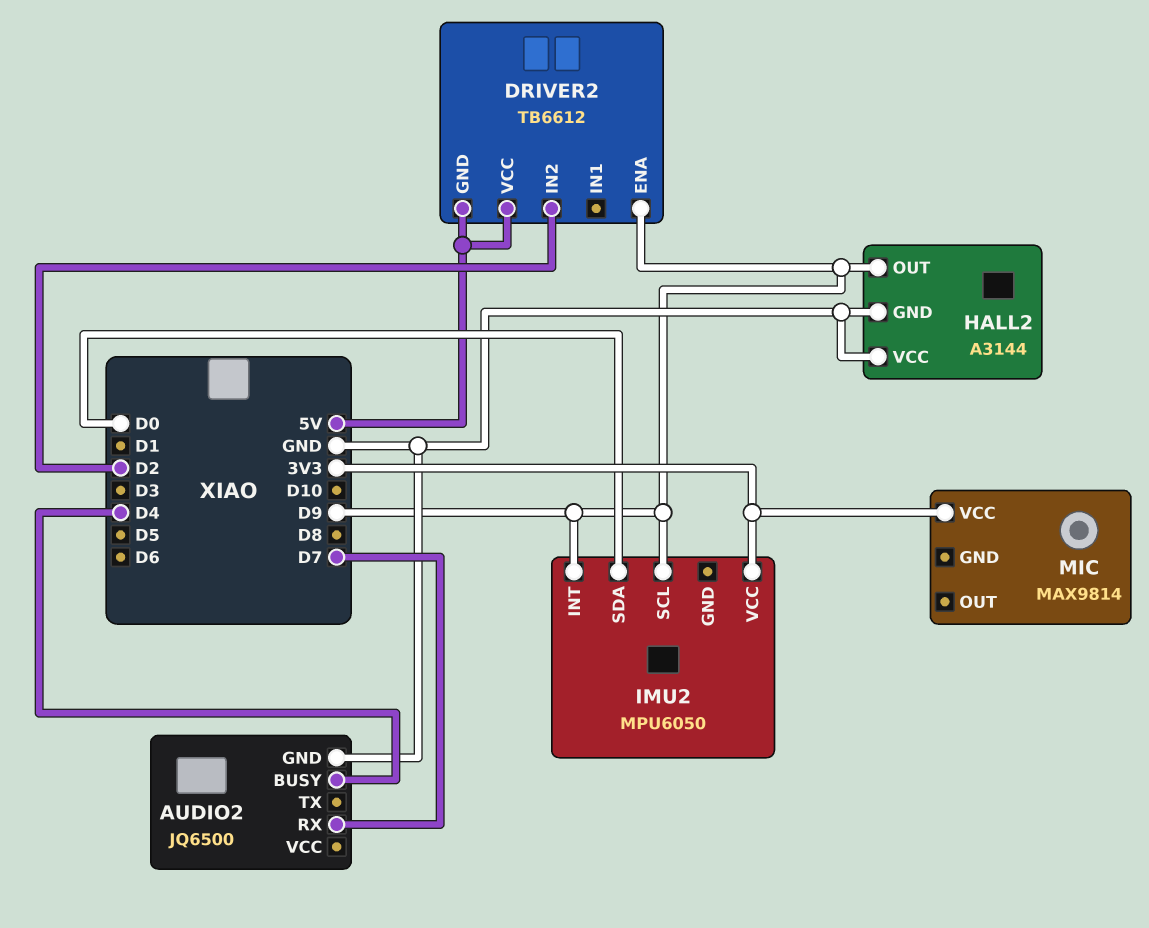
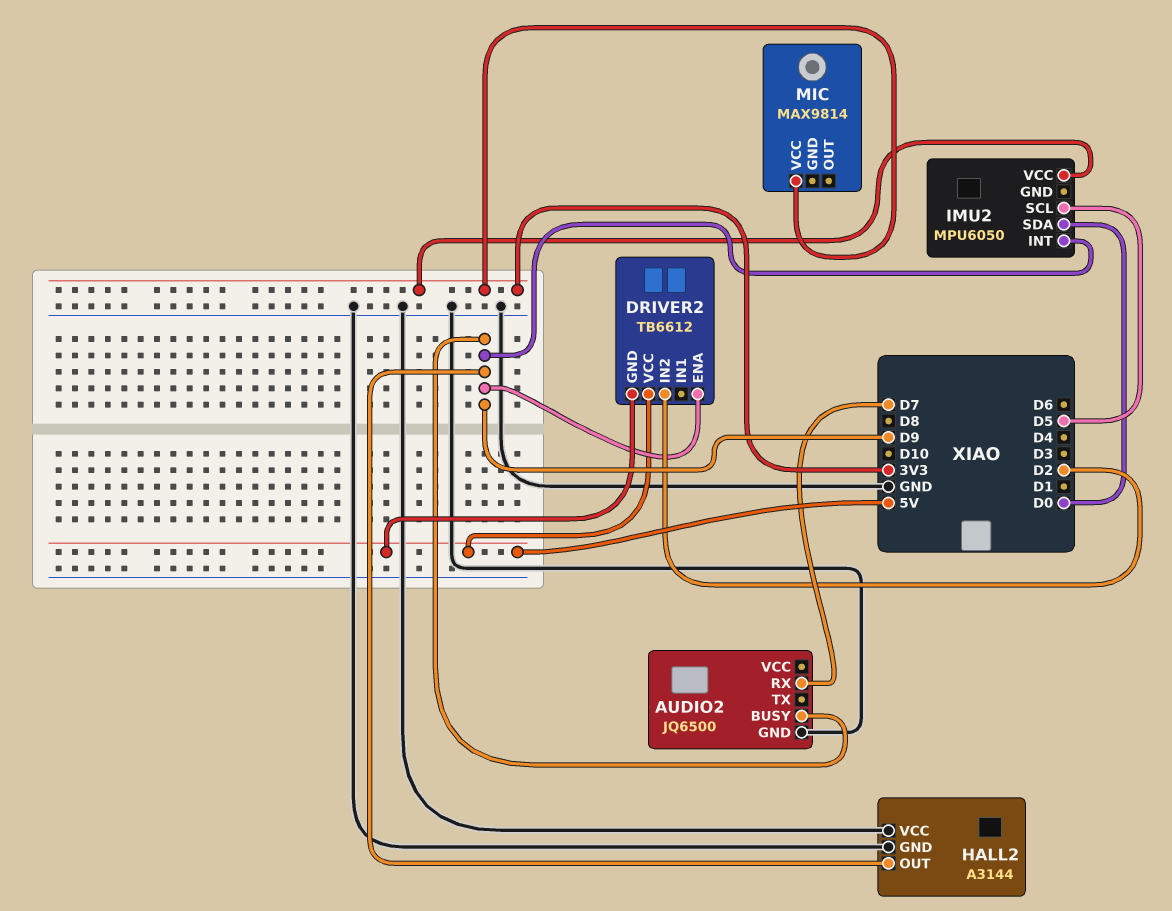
AUDIO2 pin BUSY: D4 -> D9
IMU2 pin SCL: D9 -> D5

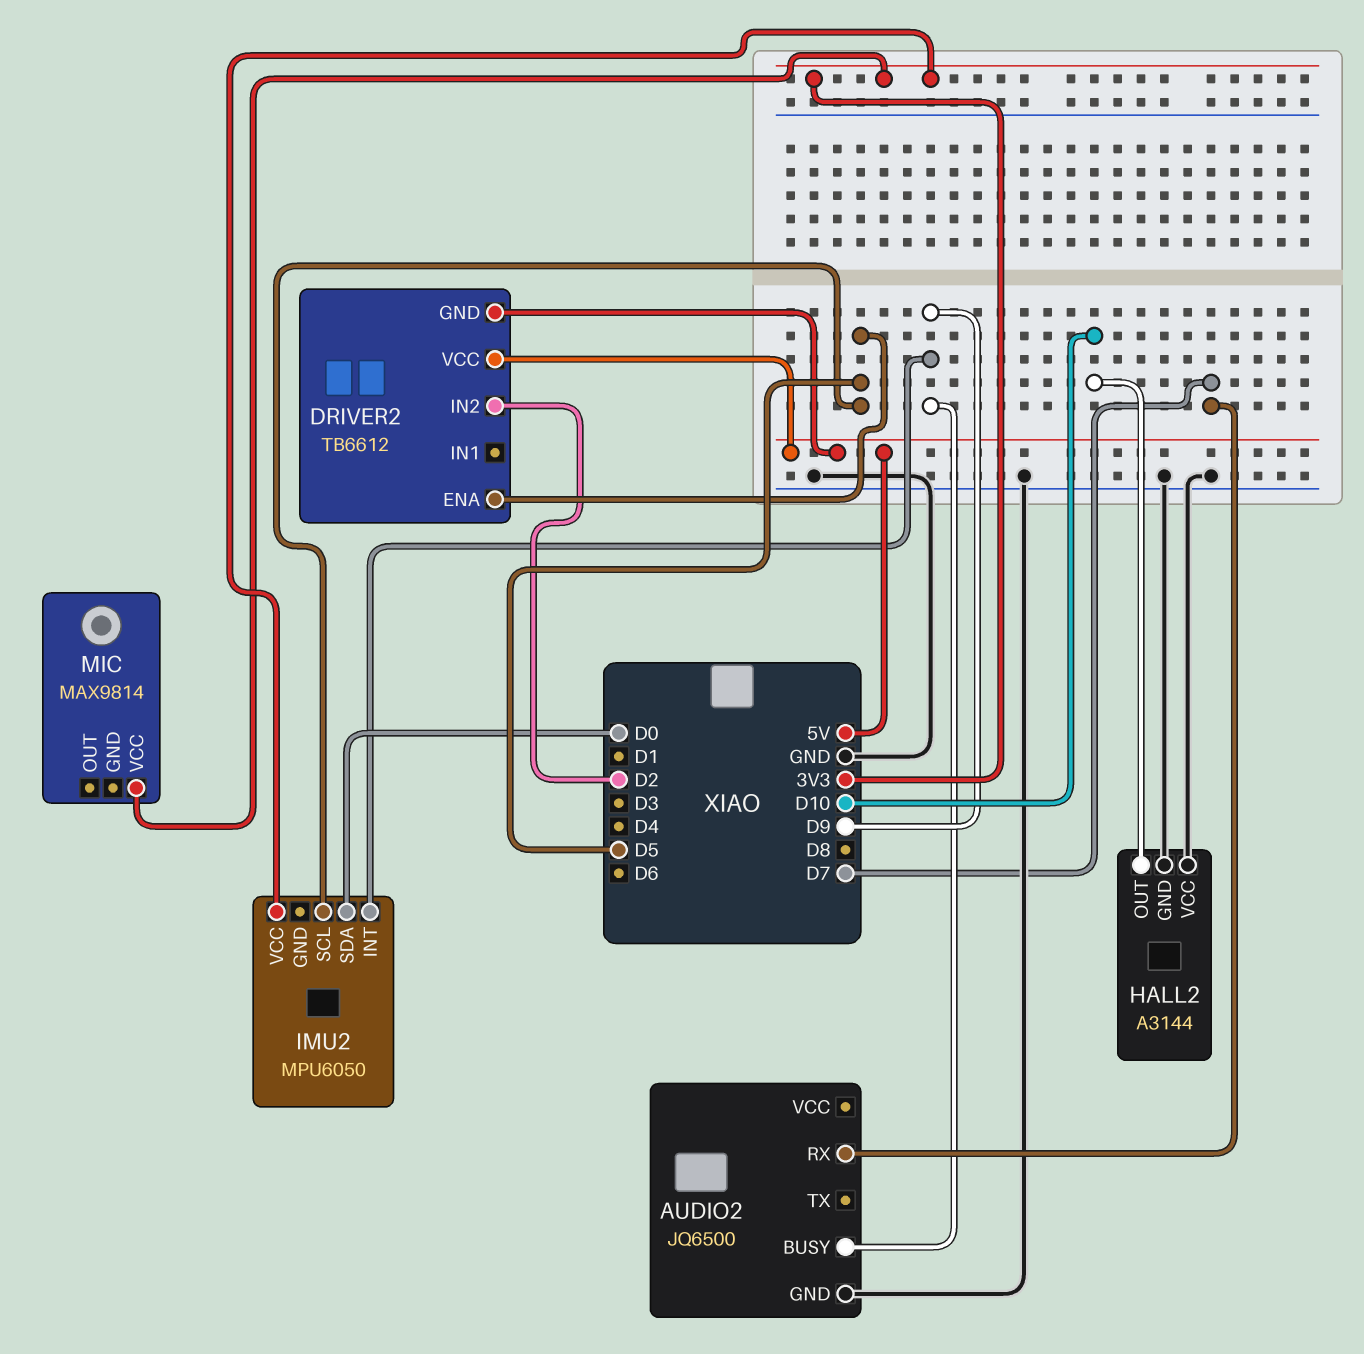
DRIVER2 pin ENA: D9 -> D5
HALL2 pin OUT: D9 -> D10

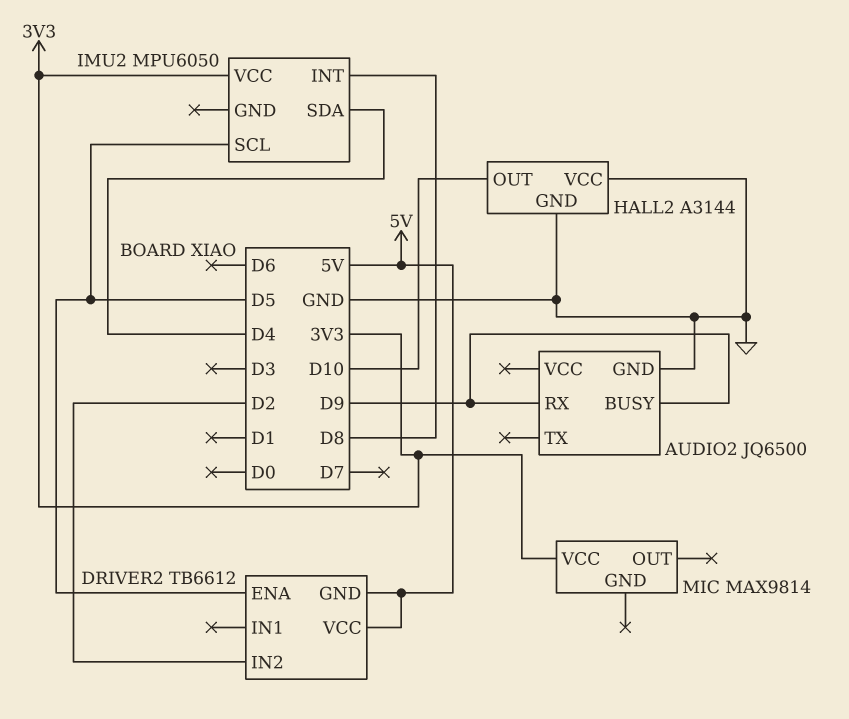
AUDIO2 pin RX: D7 -> D9
IMU2 pin INT: D9 -> D8
IMU2 pin SDA: D0 -> D4

